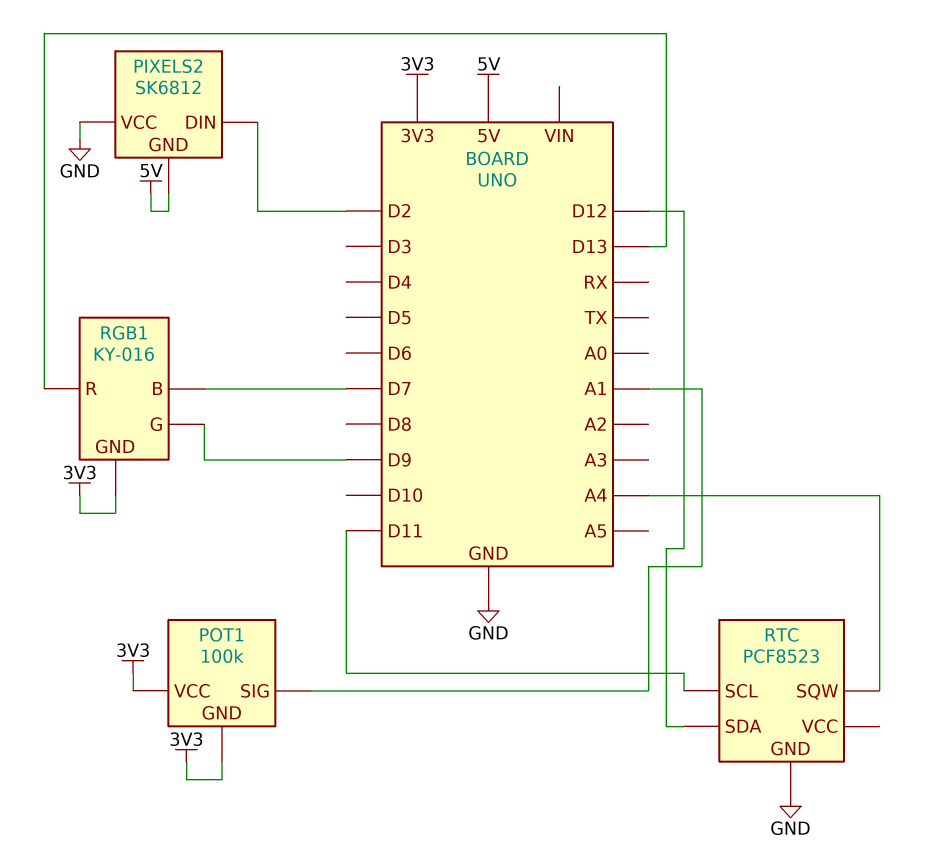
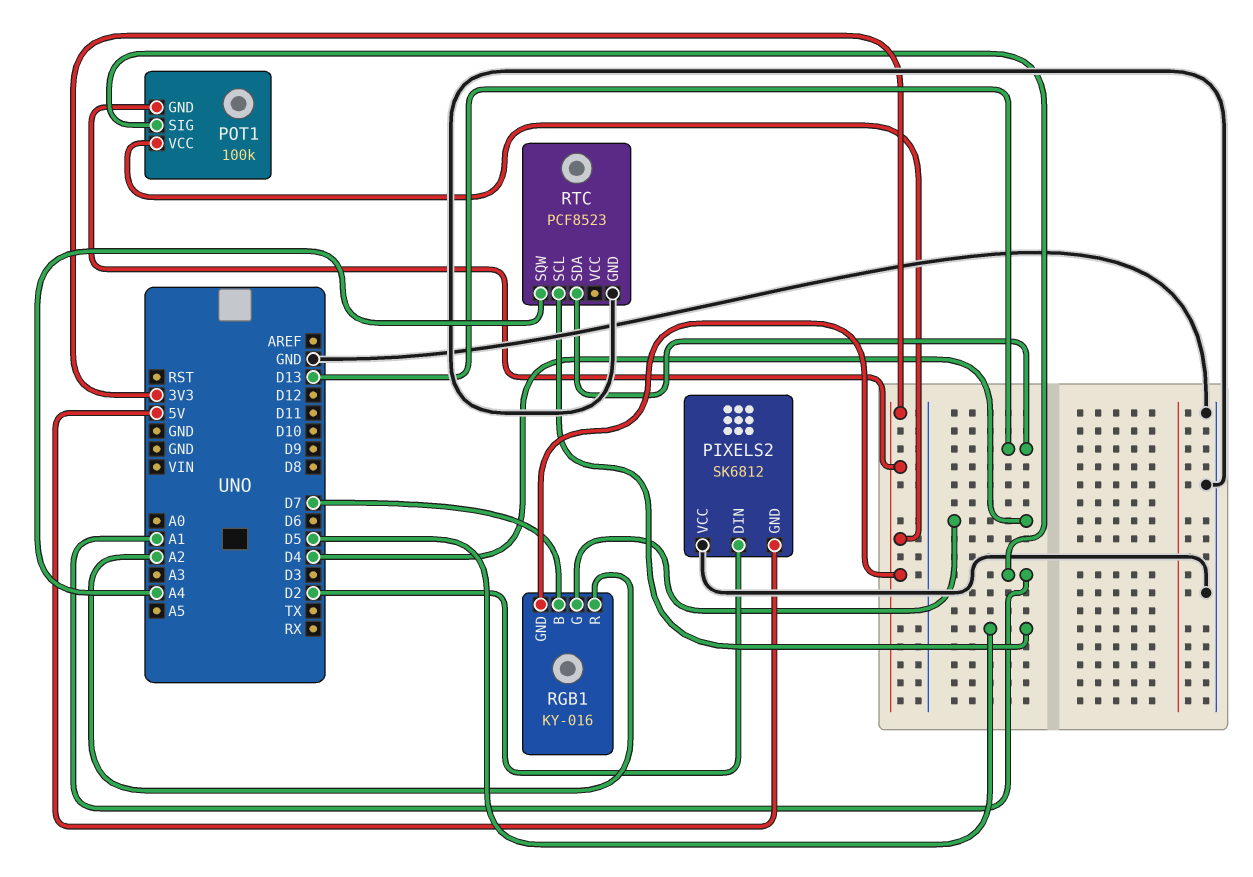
RGB1 pin G: D9 -> D4
RGB1 pin R: D13 -> A2
RTC pin SCL: D11 -> D5
RTC pin SDA: D12 -> D13

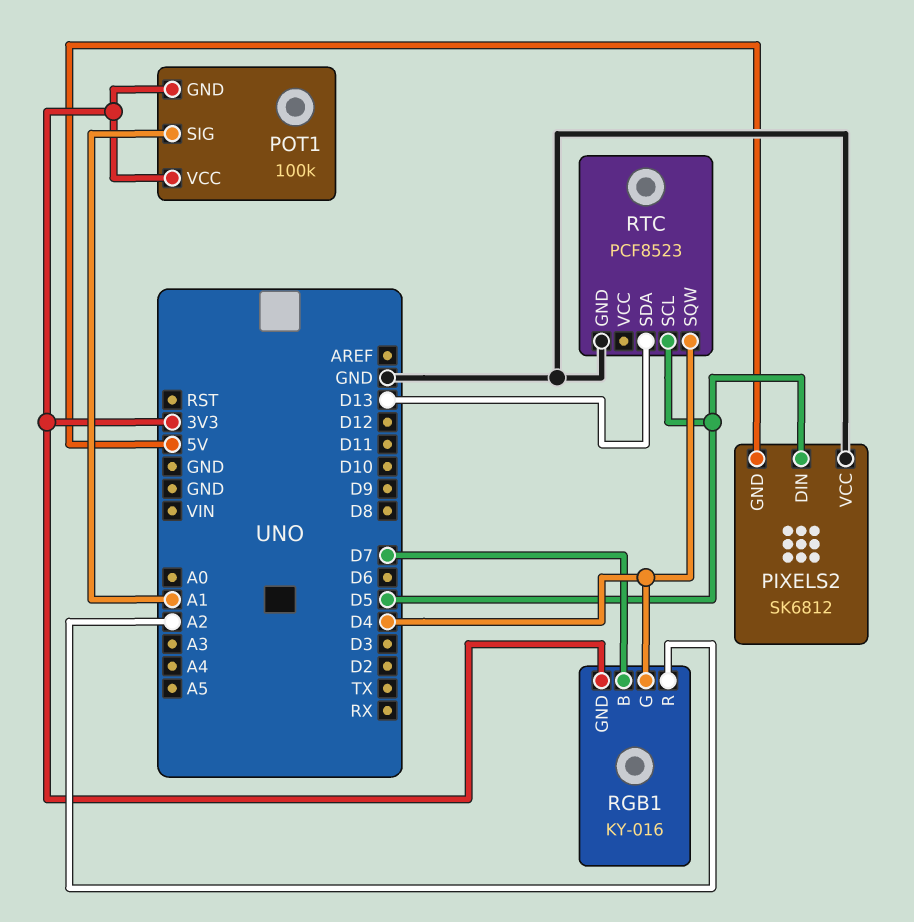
PIXELS2 pin DIN: D2 -> D5
RTC pin SQW: A4 -> D4

